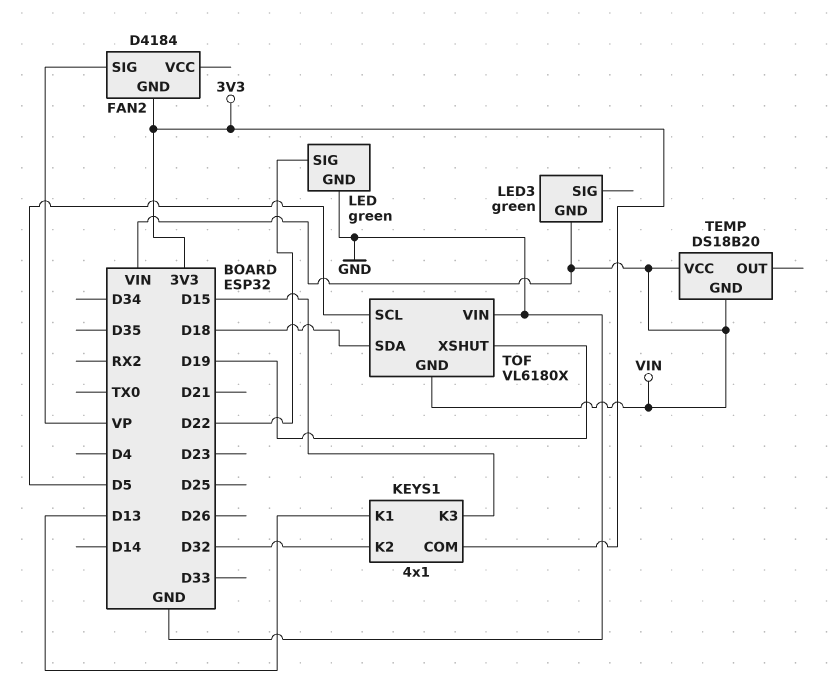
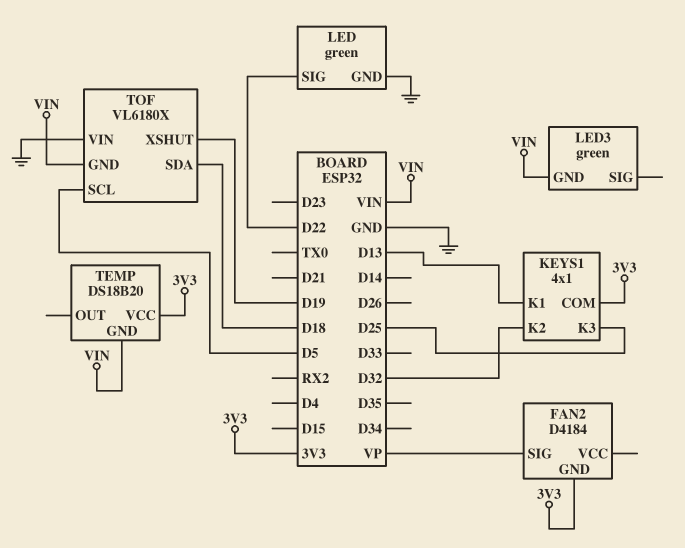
KEYS1 pin K3: D15 -> D25
TEMP pin VCC: VIN -> 3V3

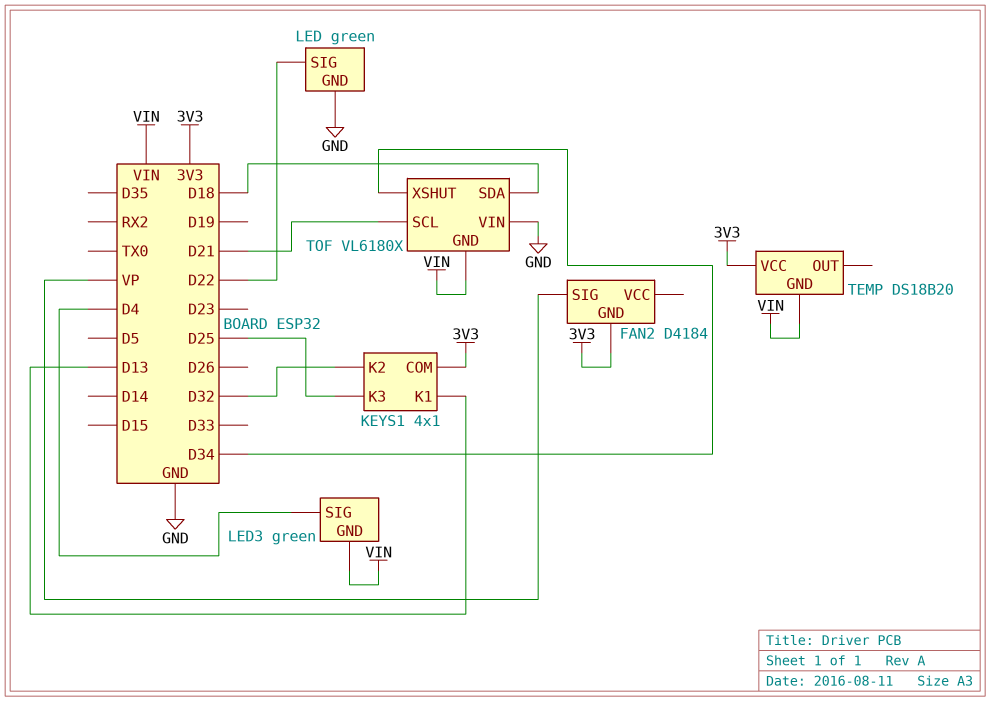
LED3 pin SIG: none -> D4
TOF pin SCL: D5 -> D21
TOF pin XSHUT: D19 -> D34

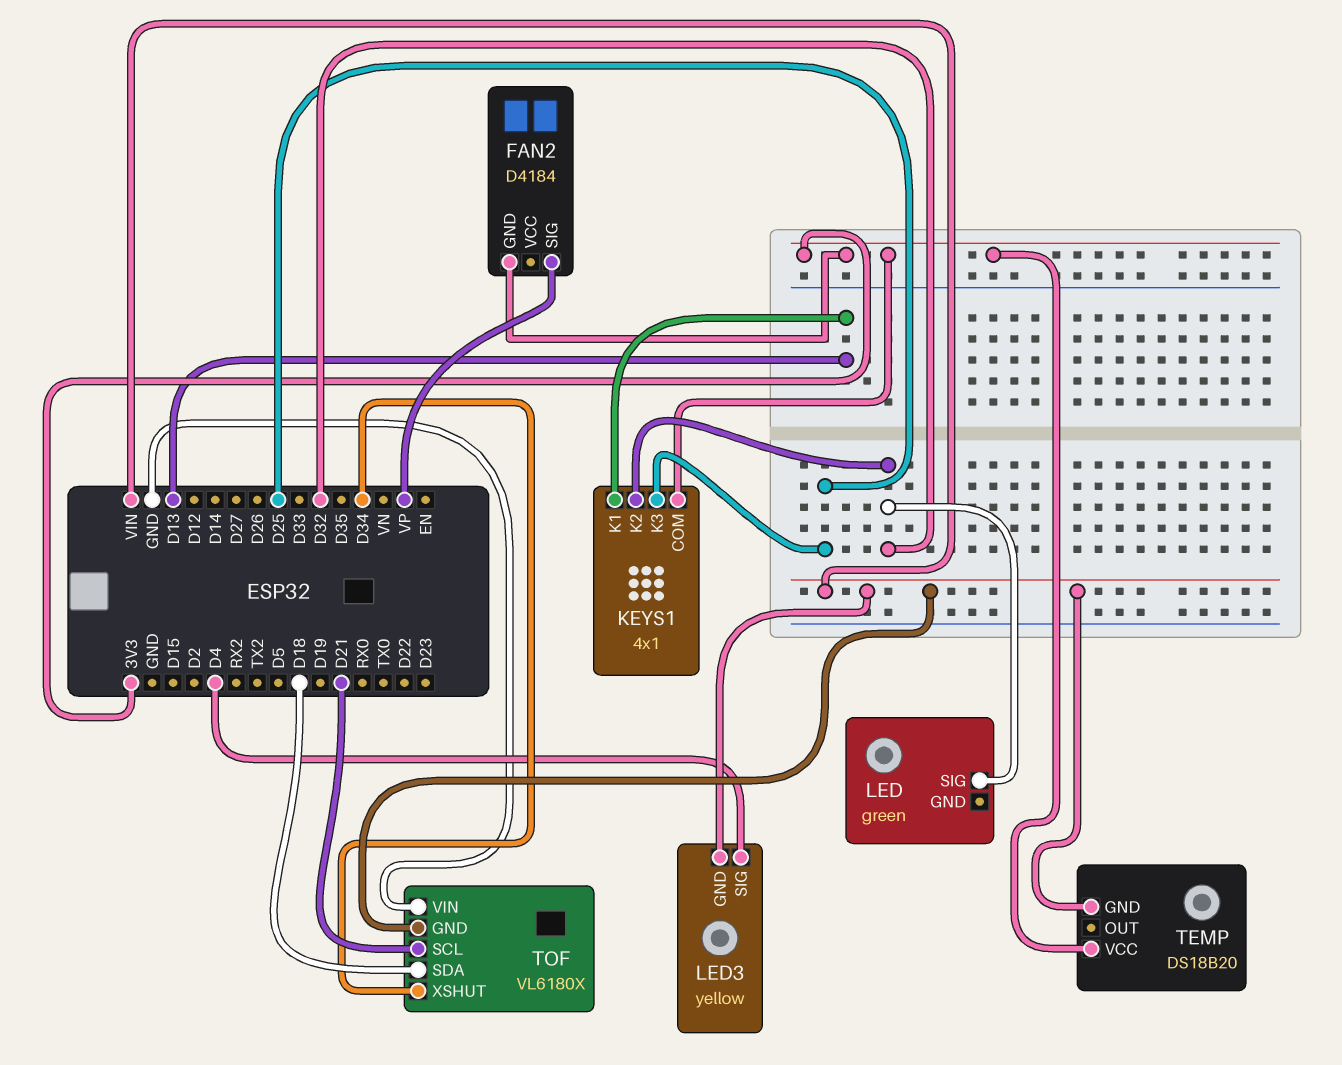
LED pin GND: GND -> none
LED pin SIG: D22 -> D32
LED3: green -> yellow

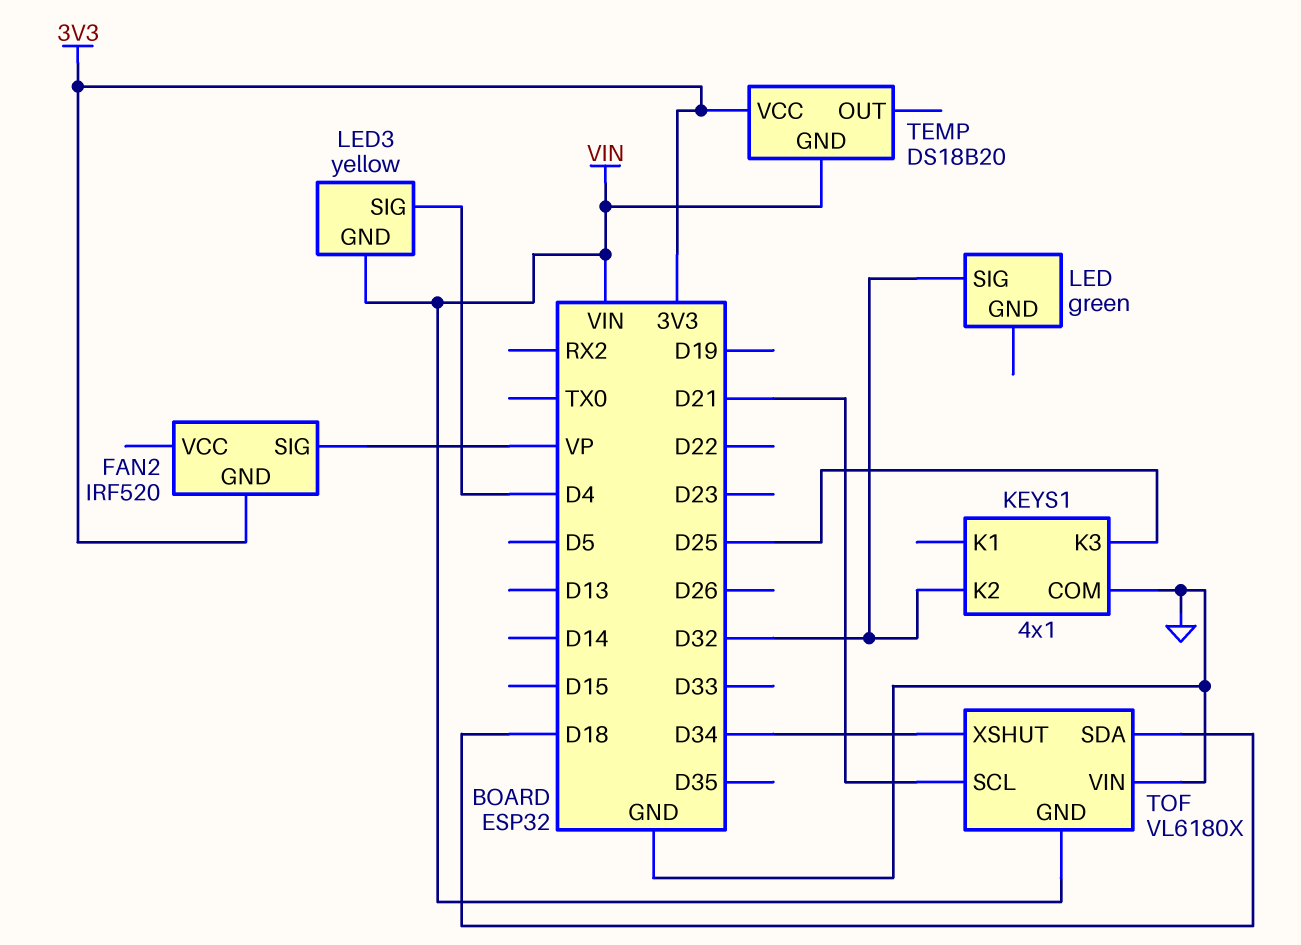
FAN2: D4184 -> IRF520
KEYS1 pin COM: 3V3 -> GND
KEYS1 pin K1: D13 -> none

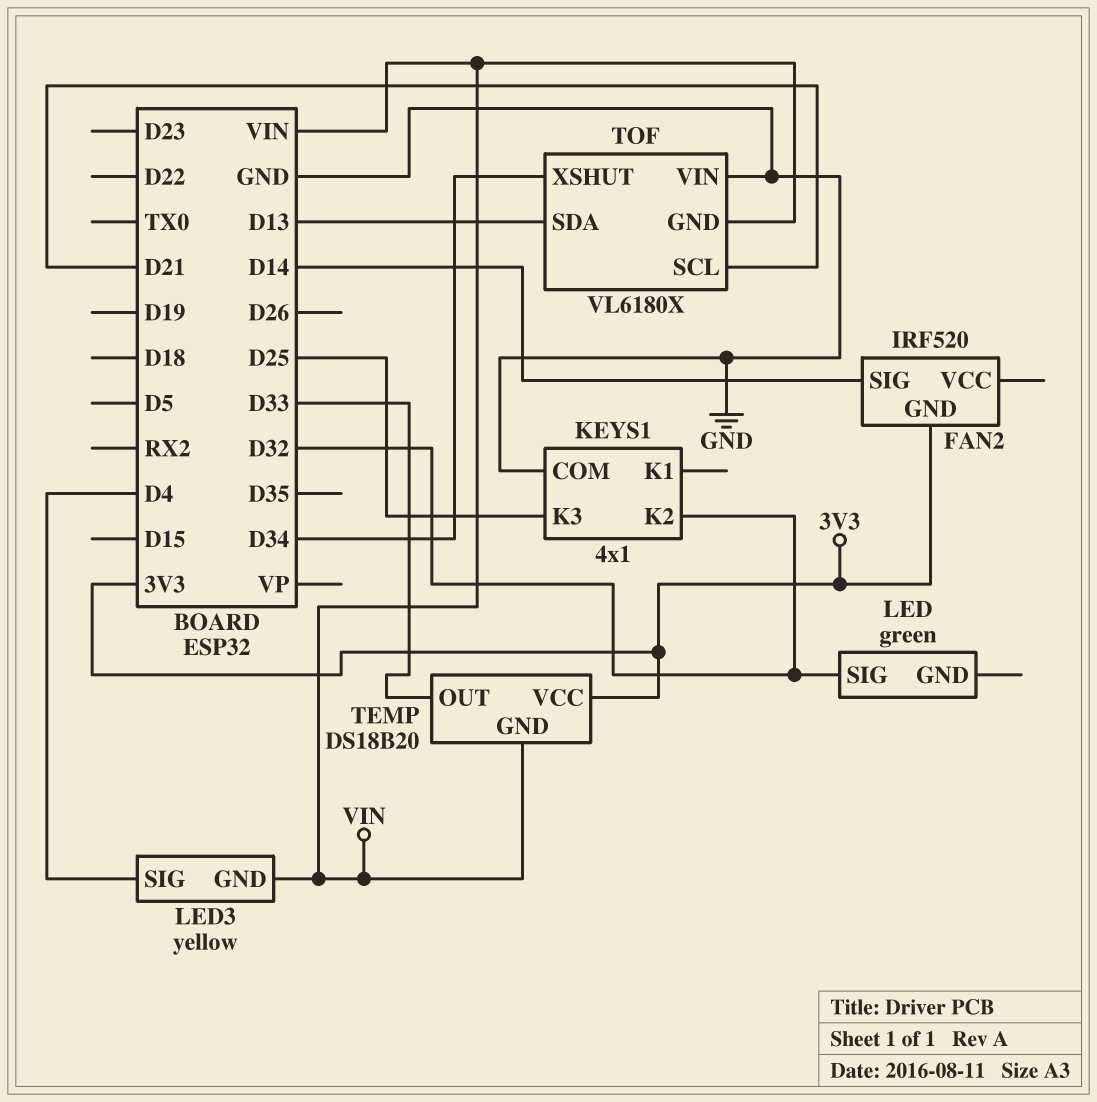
FAN2 pin SIG: VP -> D14
TEMP pin OUT: none -> D33
TOF pin SDA: D18 -> D13

